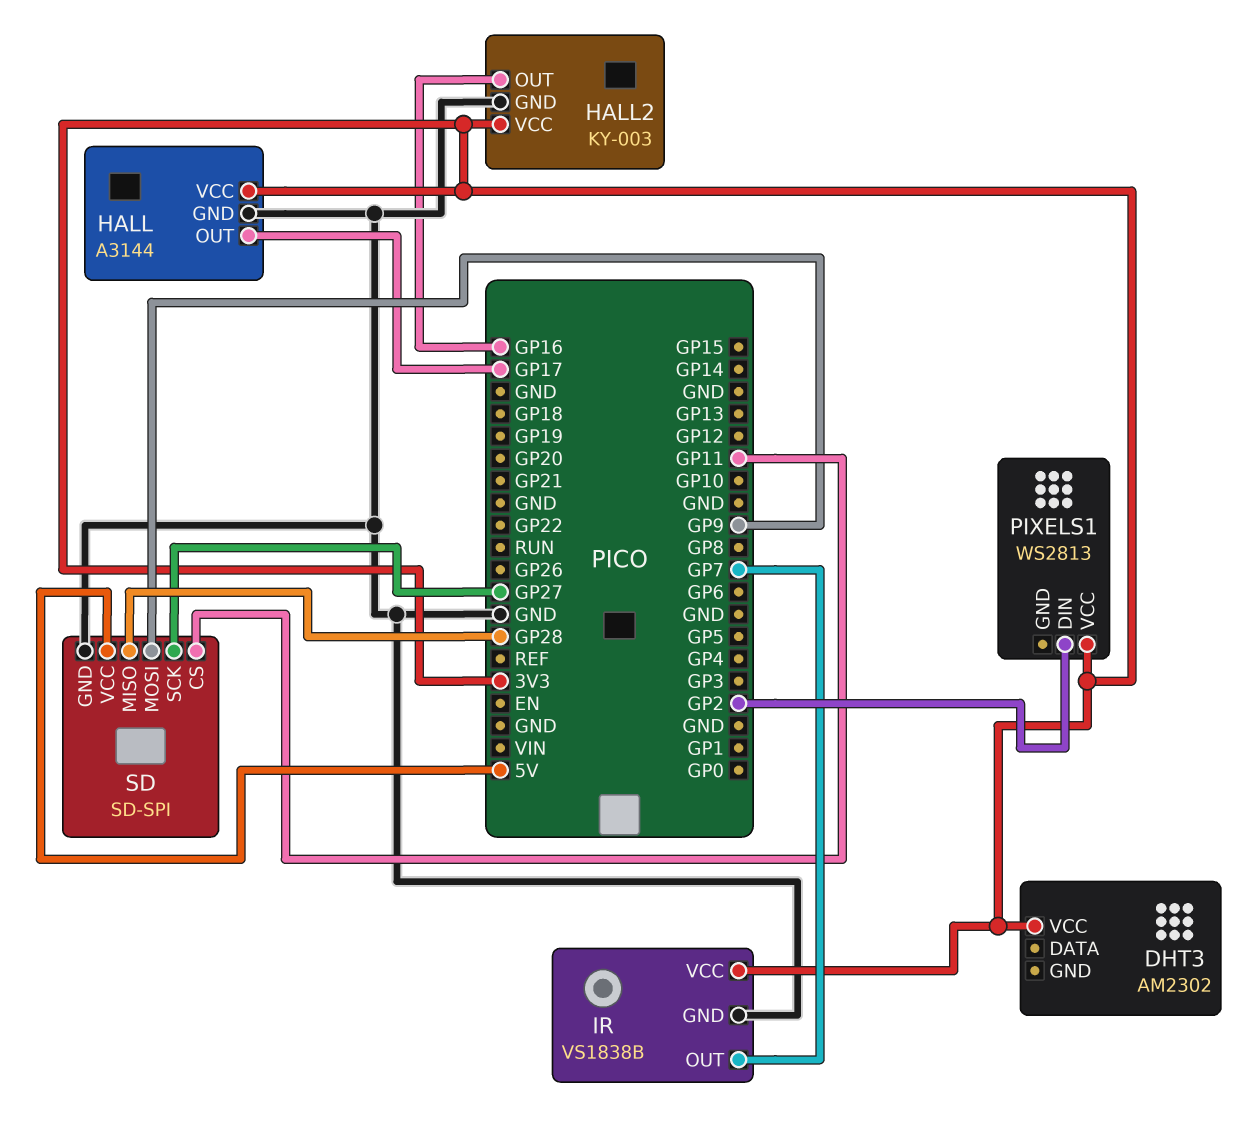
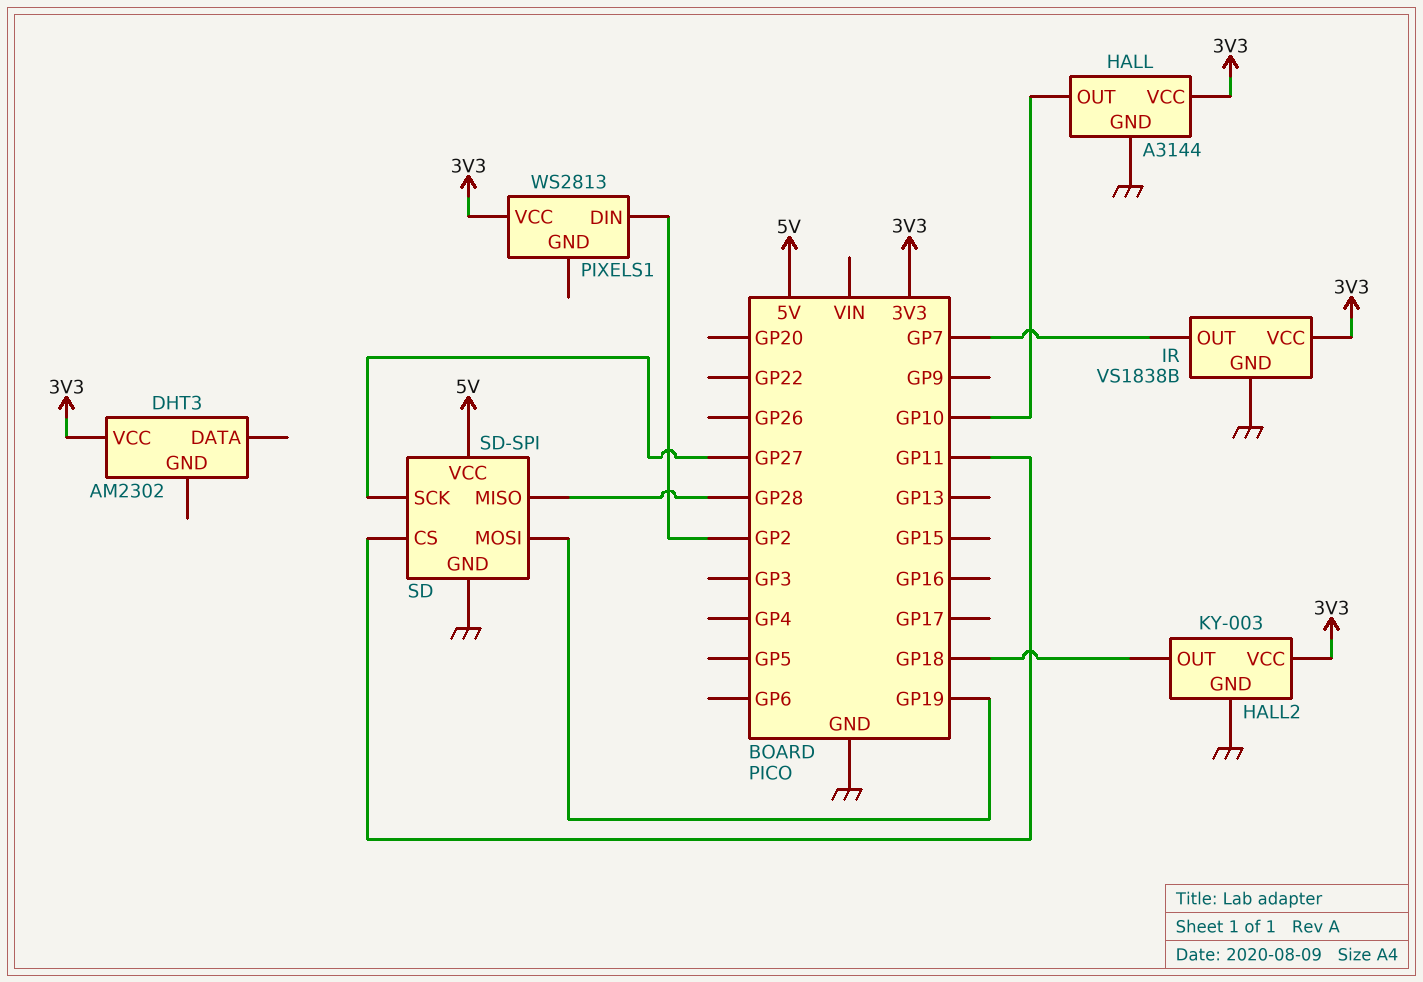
HALL pin OUT: GP17 -> GP10
HALL2 pin OUT: GP16 -> GP18
SD pin MOSI: GP9 -> GP19

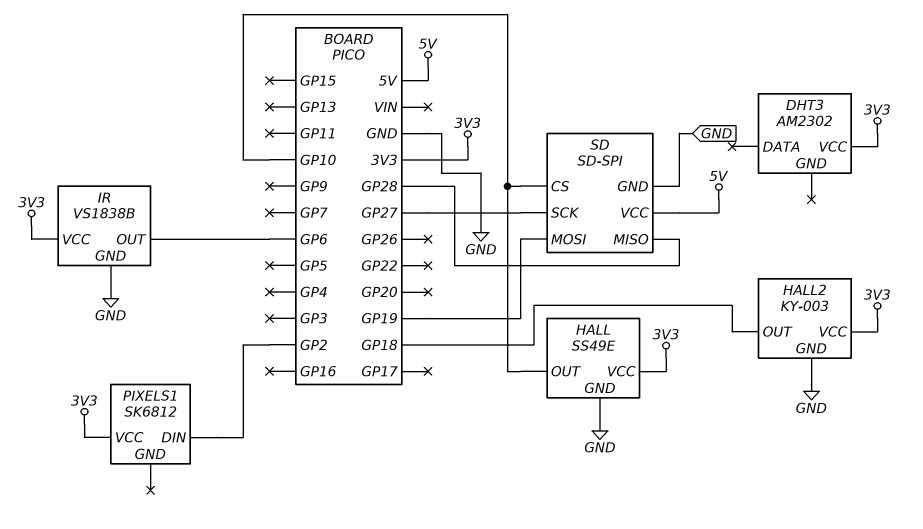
HALL: A3144 -> SS49E
IR pin OUT: GP7 -> GP6
PIXELS1: WS2813 -> SK6812
SD pin CS: GP11 -> GP10

